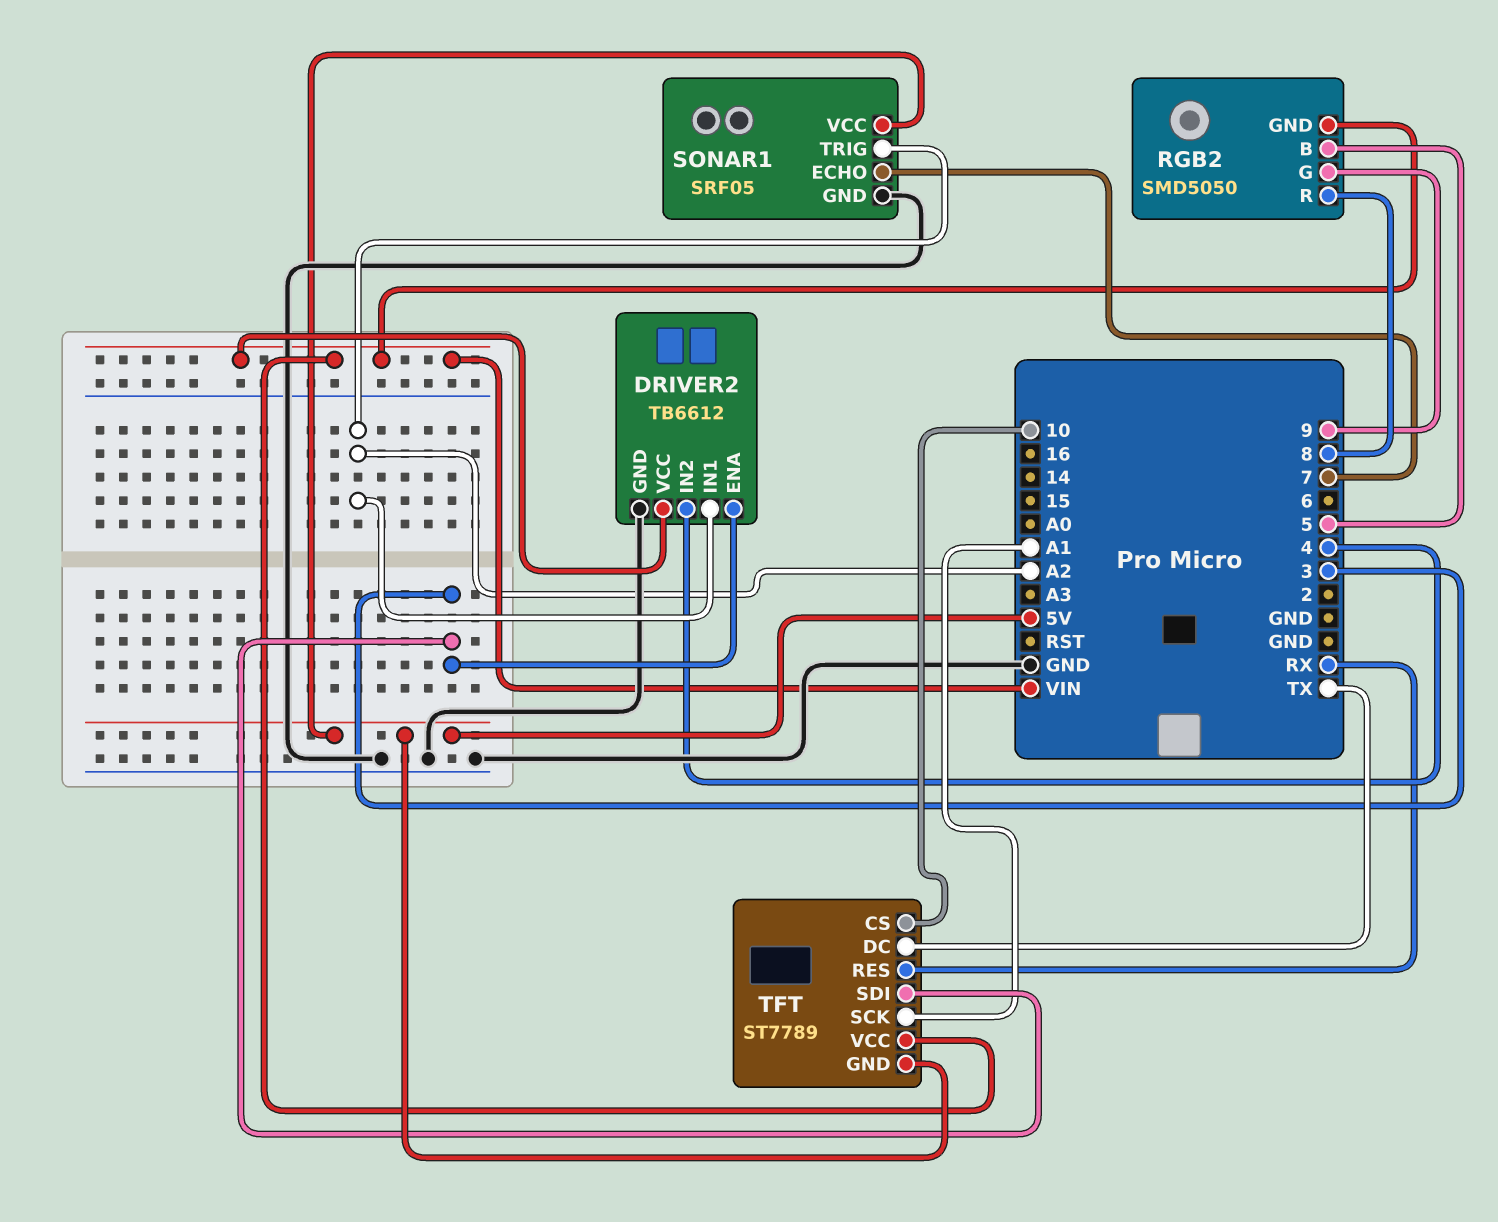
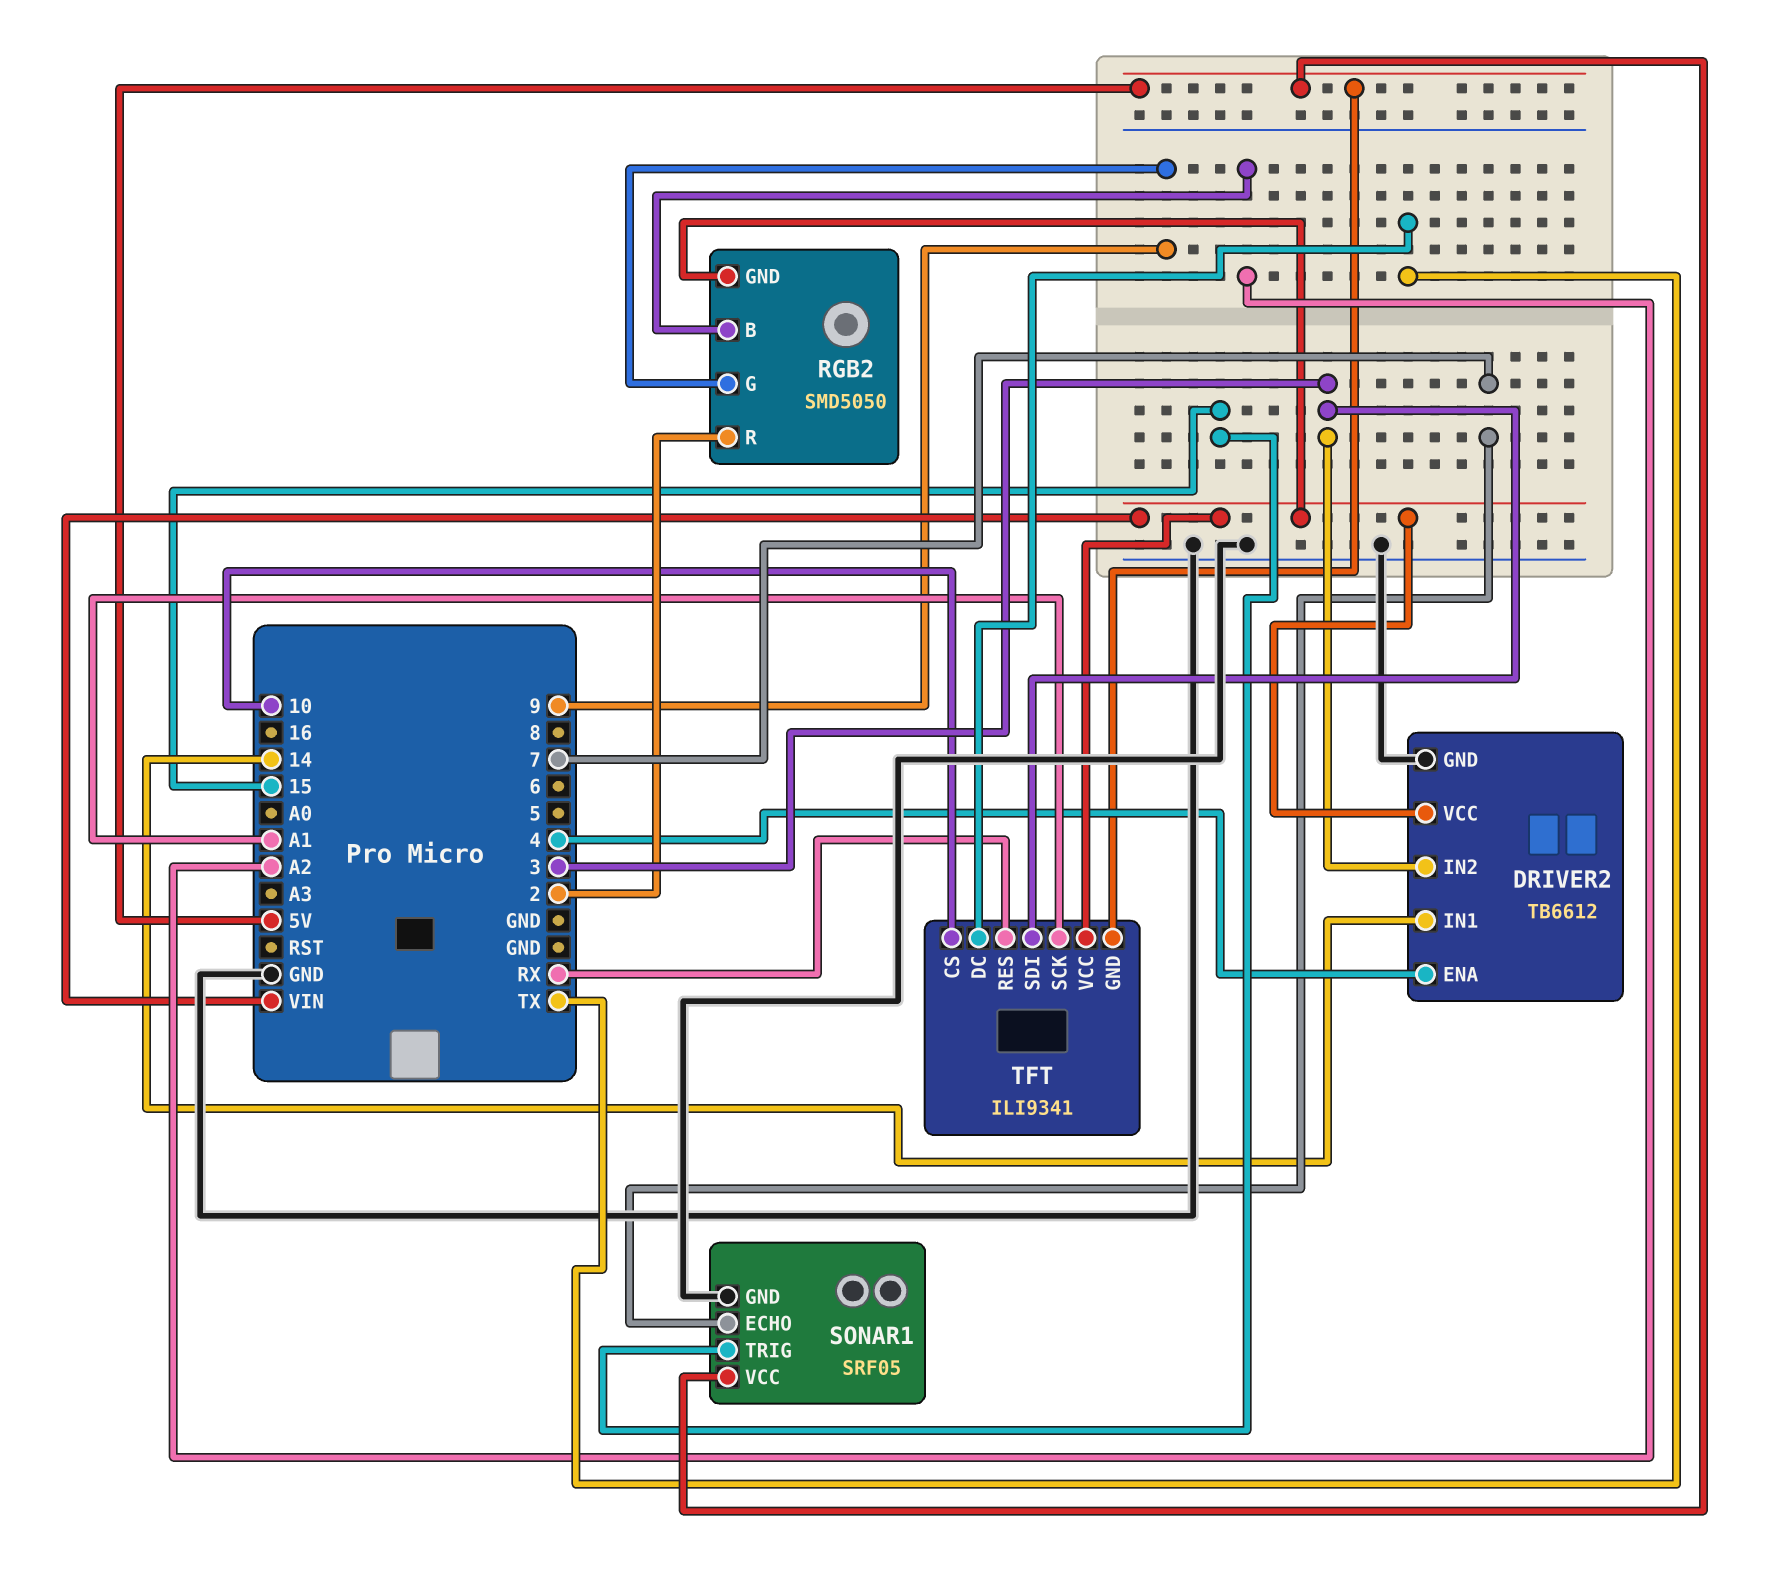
DRIVER2 pin ENA: 3 -> 4
DRIVER2 pin IN1: A2 -> 14
DRIVER2 pin IN2: 4 -> 3
RGB2 pin B: 5 -> A2
RGB2 pin R: 8 -> 2
SONAR1 pin TRIG: A2 -> 15
TFT: ST7789 -> ILI9341

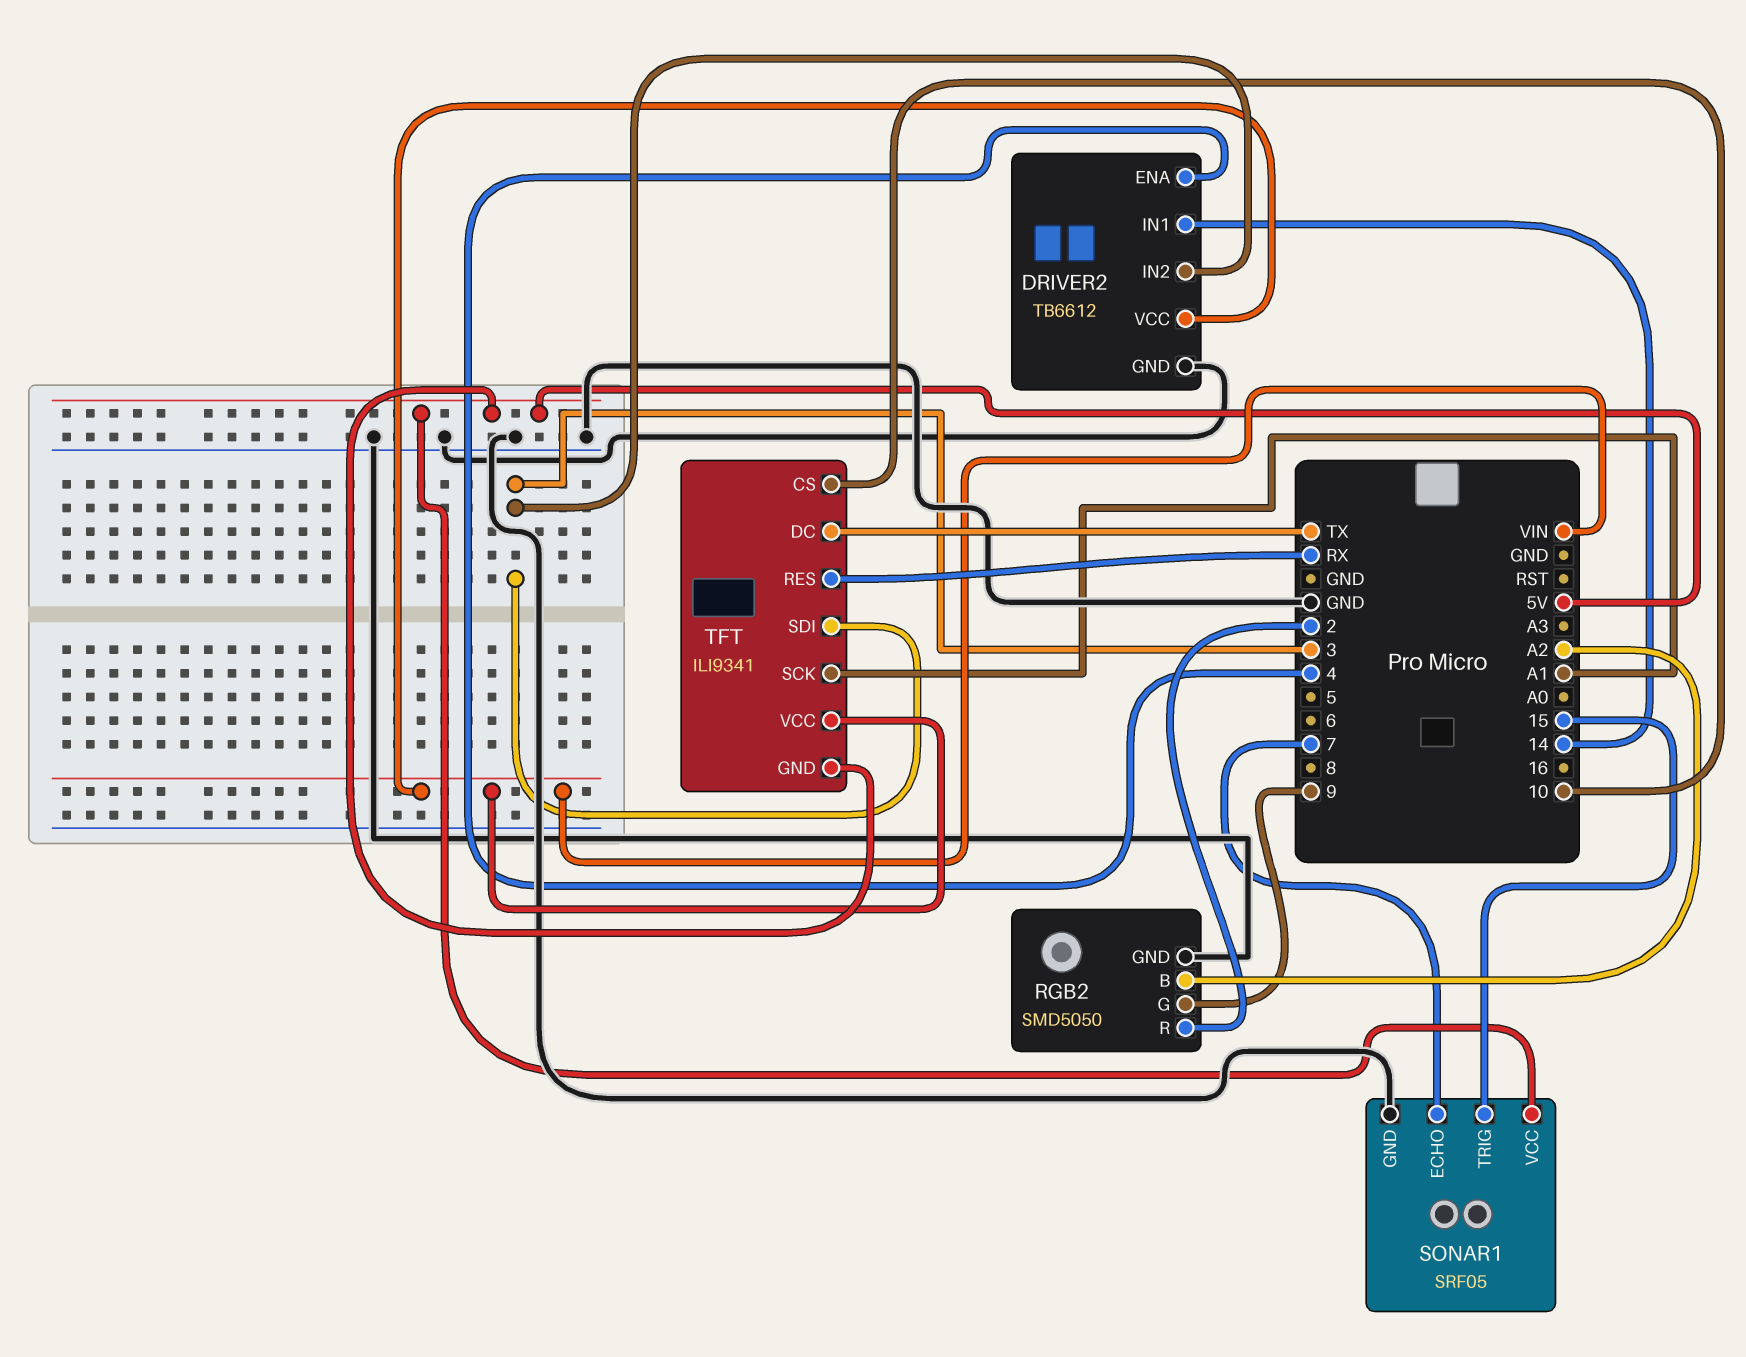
RGB2 pin GND: VIN -> GND

